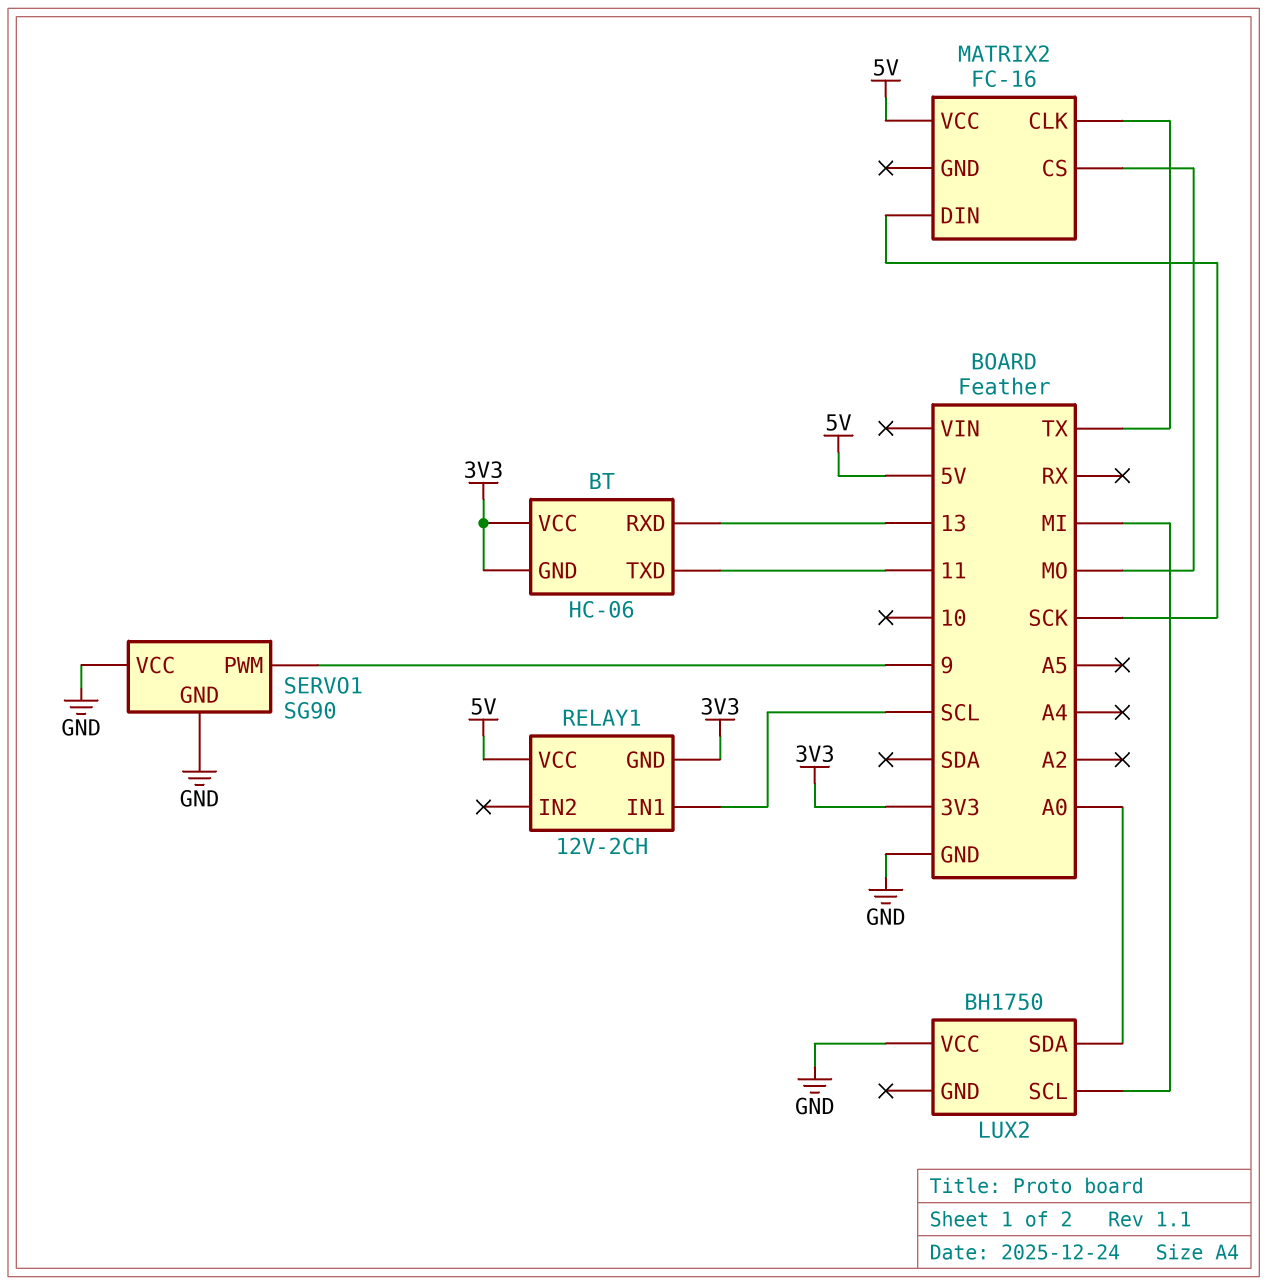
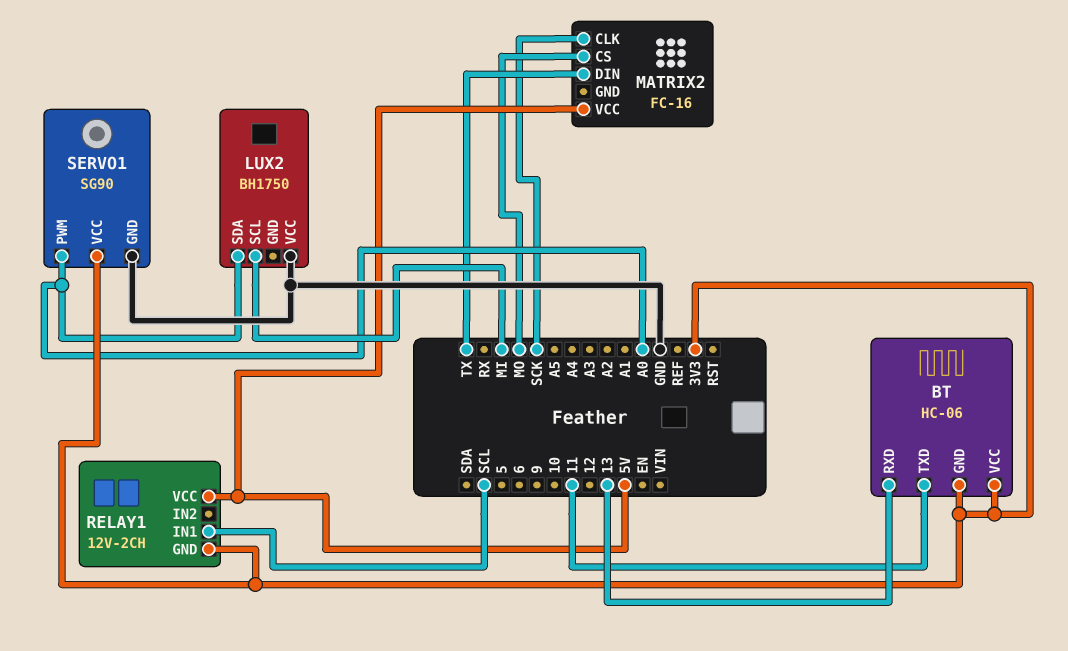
MATRIX2 pin CLK: TX -> SCK
MATRIX2 pin DIN: SCK -> TX
SERVO1 pin PWM: 9 -> A0
SERVO1 pin VCC: GND -> 3V3

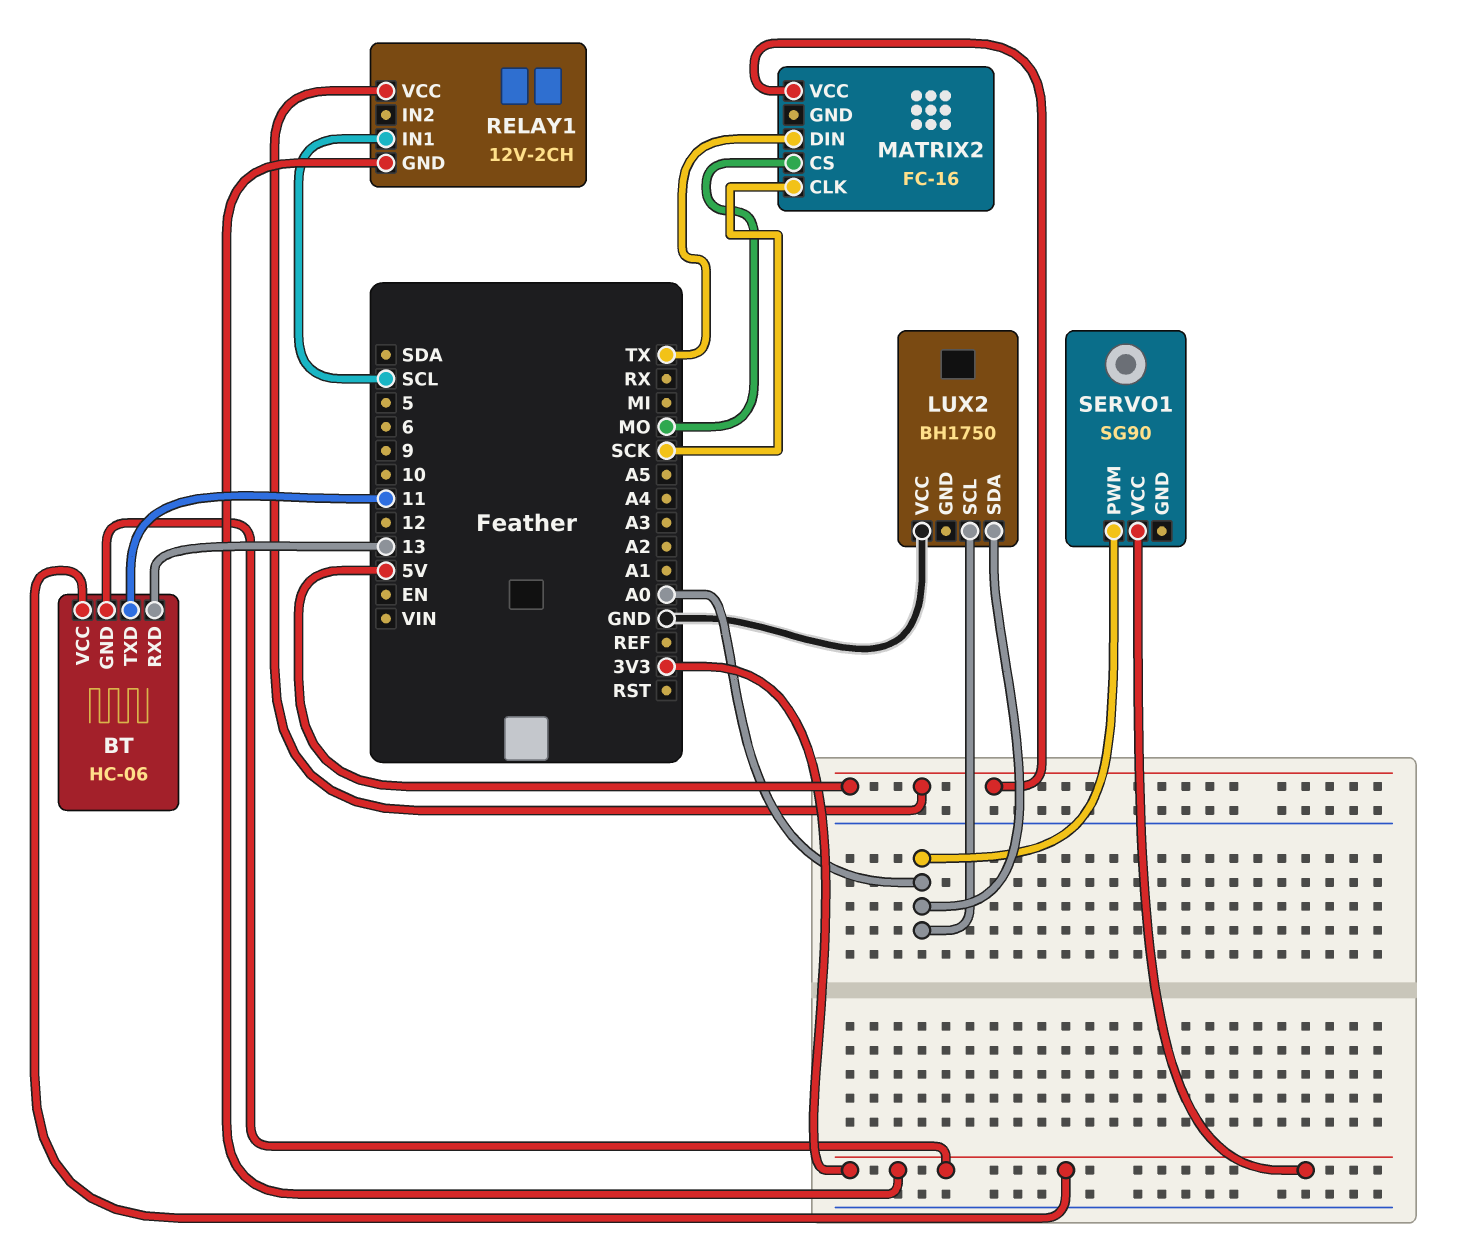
LUX2 pin SCL: MI -> A0
SERVO1 pin GND: GND -> none

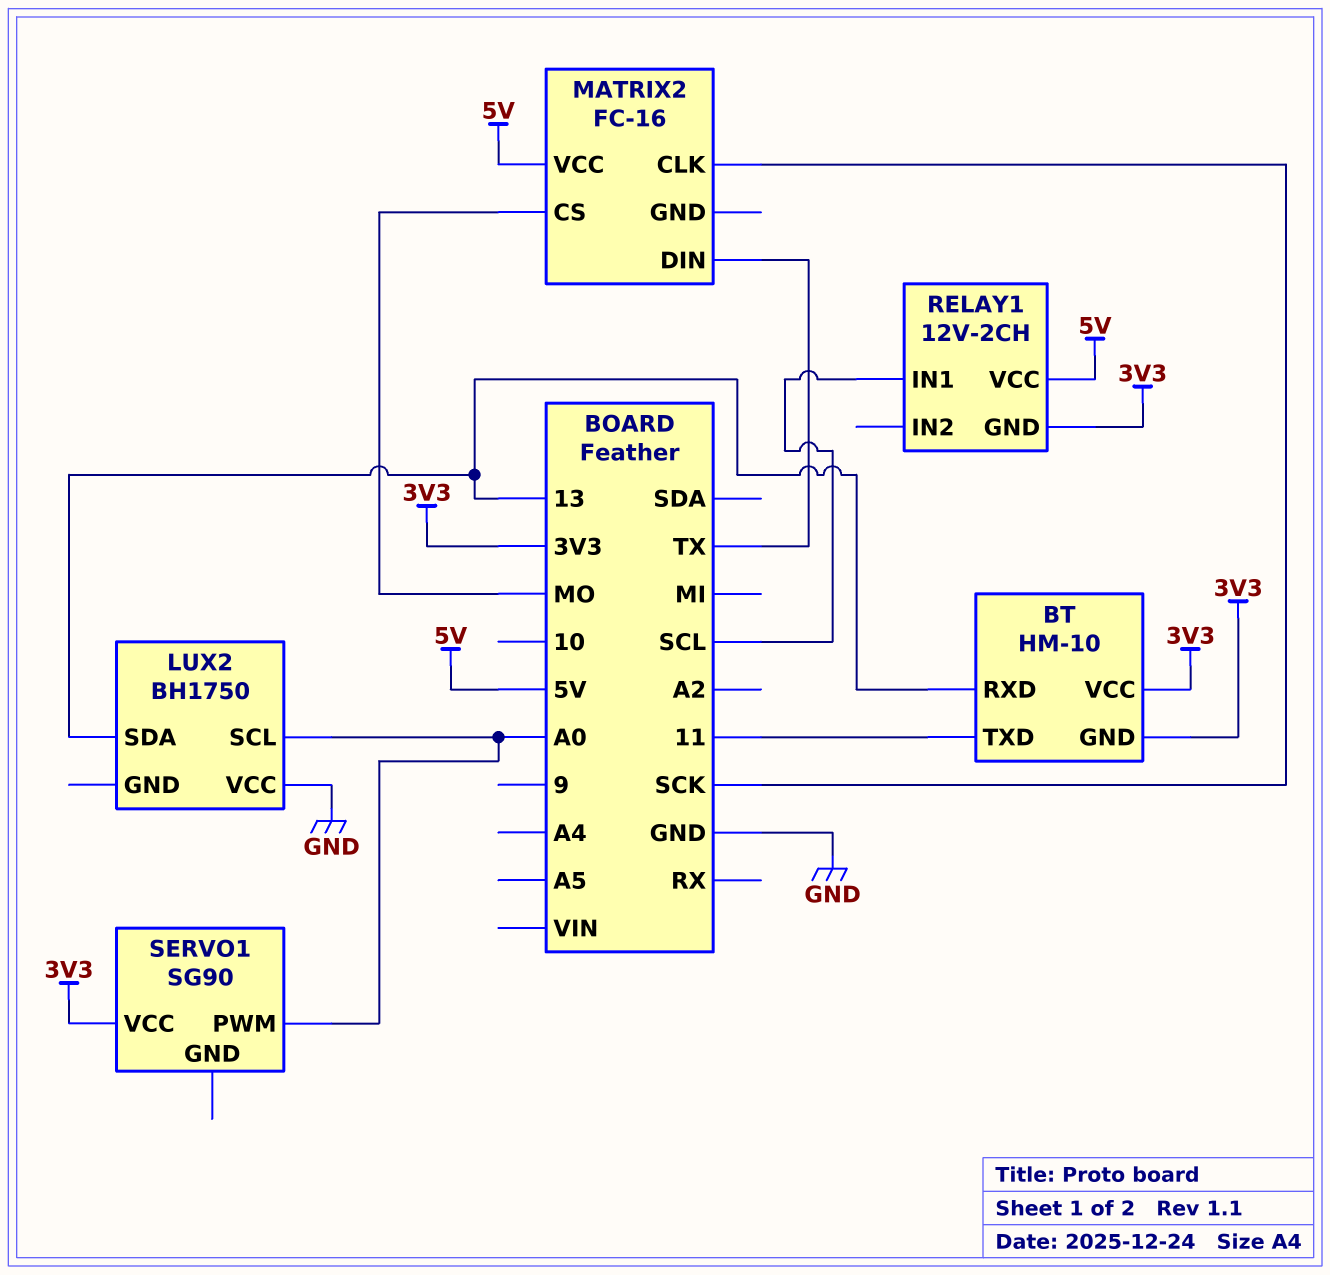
BT: HC-06 -> HM-10
LUX2 pin SDA: A0 -> 13

